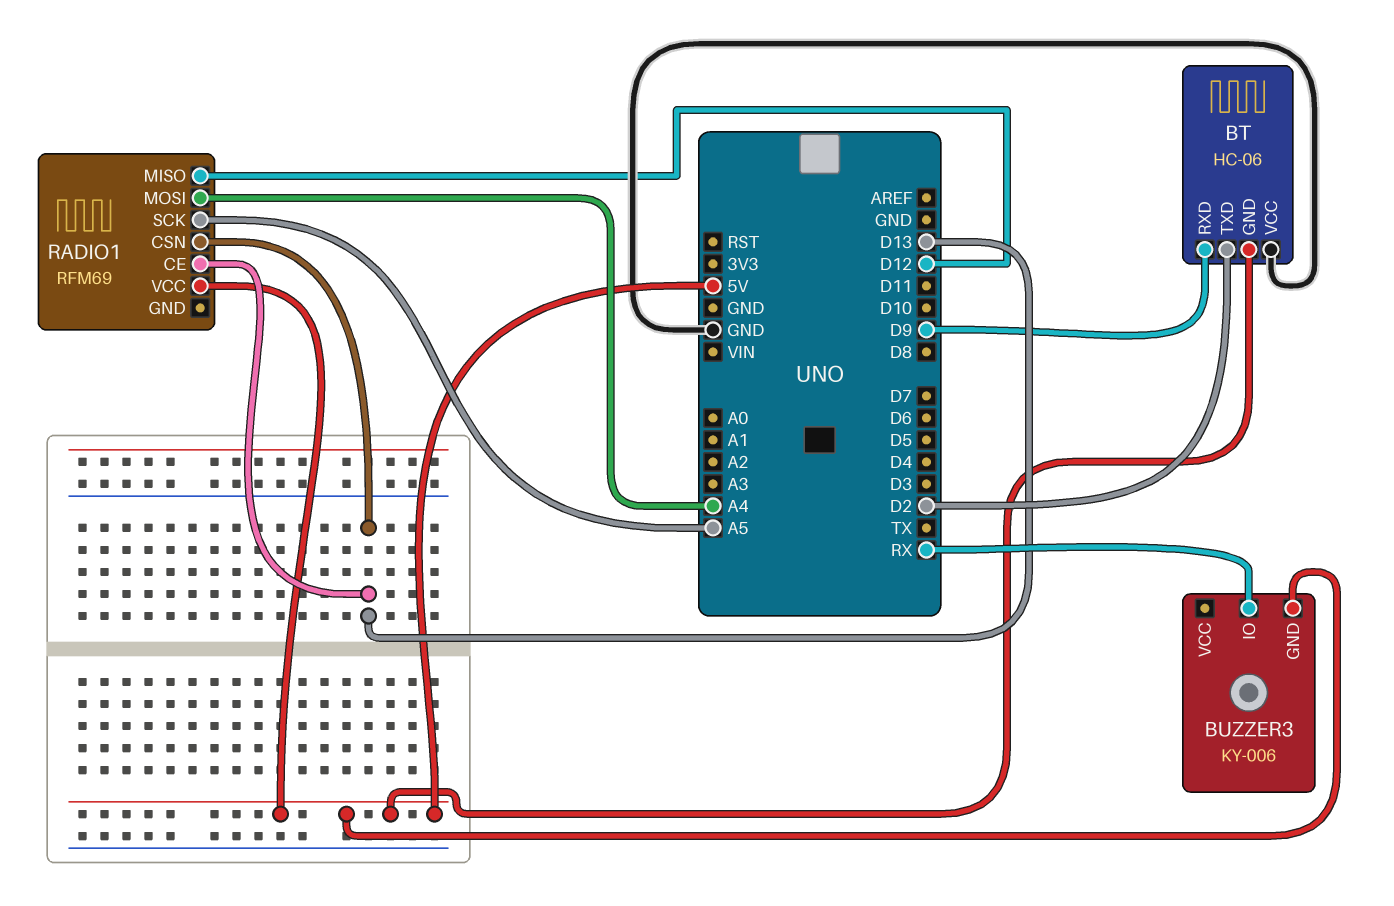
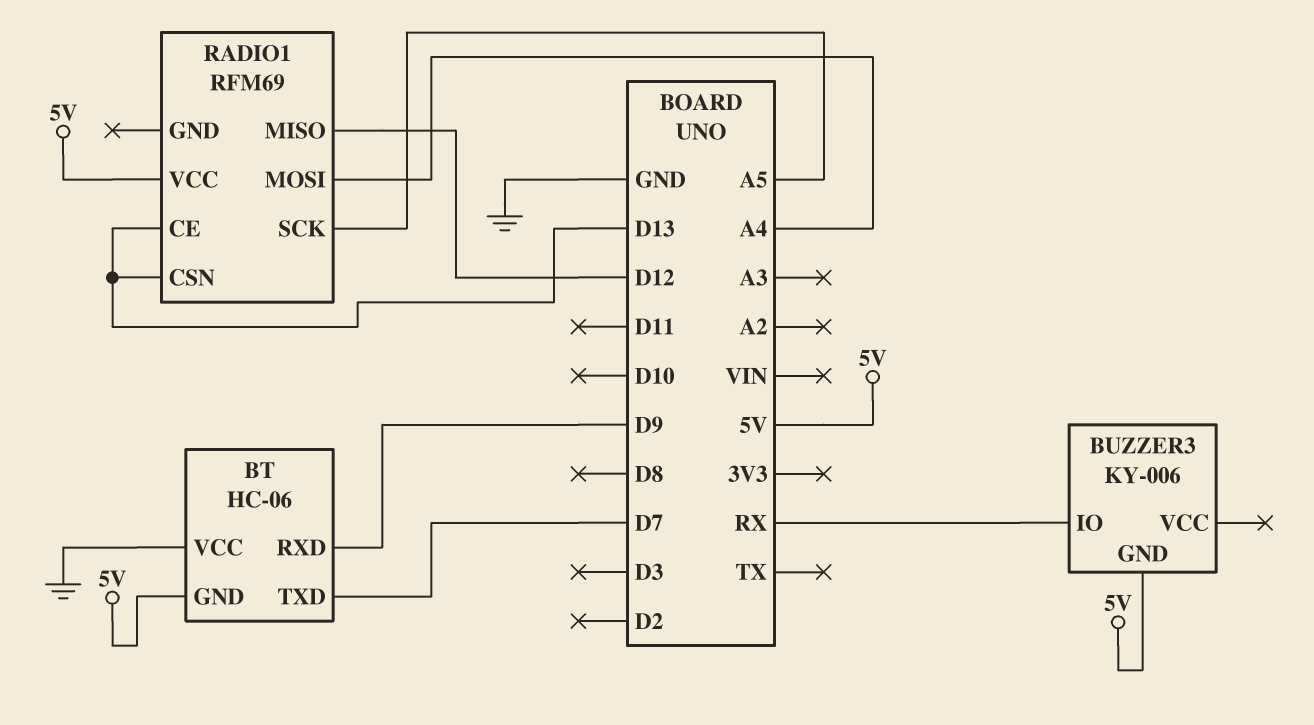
BT pin TXD: D2 -> D7

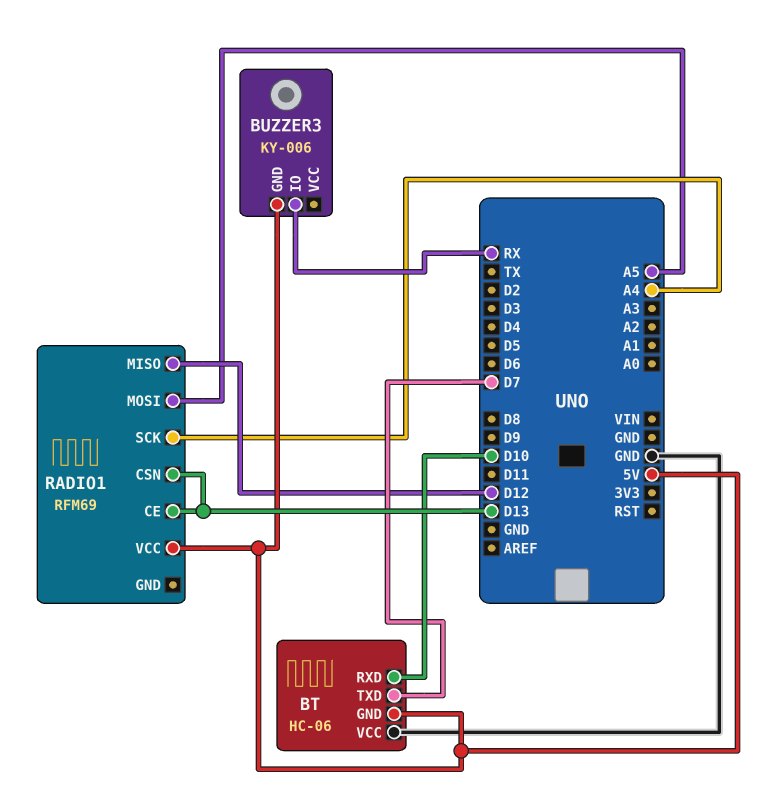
BT pin RXD: D9 -> D10
RADIO1 pin MOSI: A4 -> A5
RADIO1 pin SCK: A5 -> A4

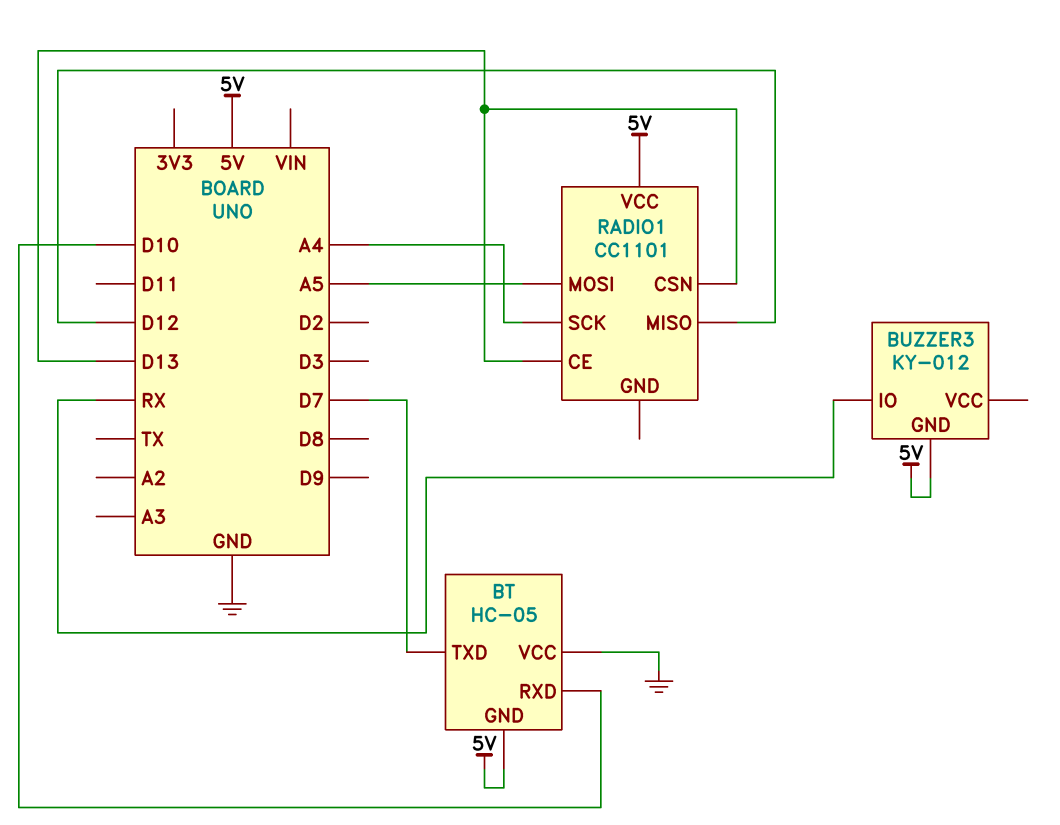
BT: HC-06 -> HC-05
BUZZER3: KY-006 -> KY-012
RADIO1: RFM69 -> CC1101

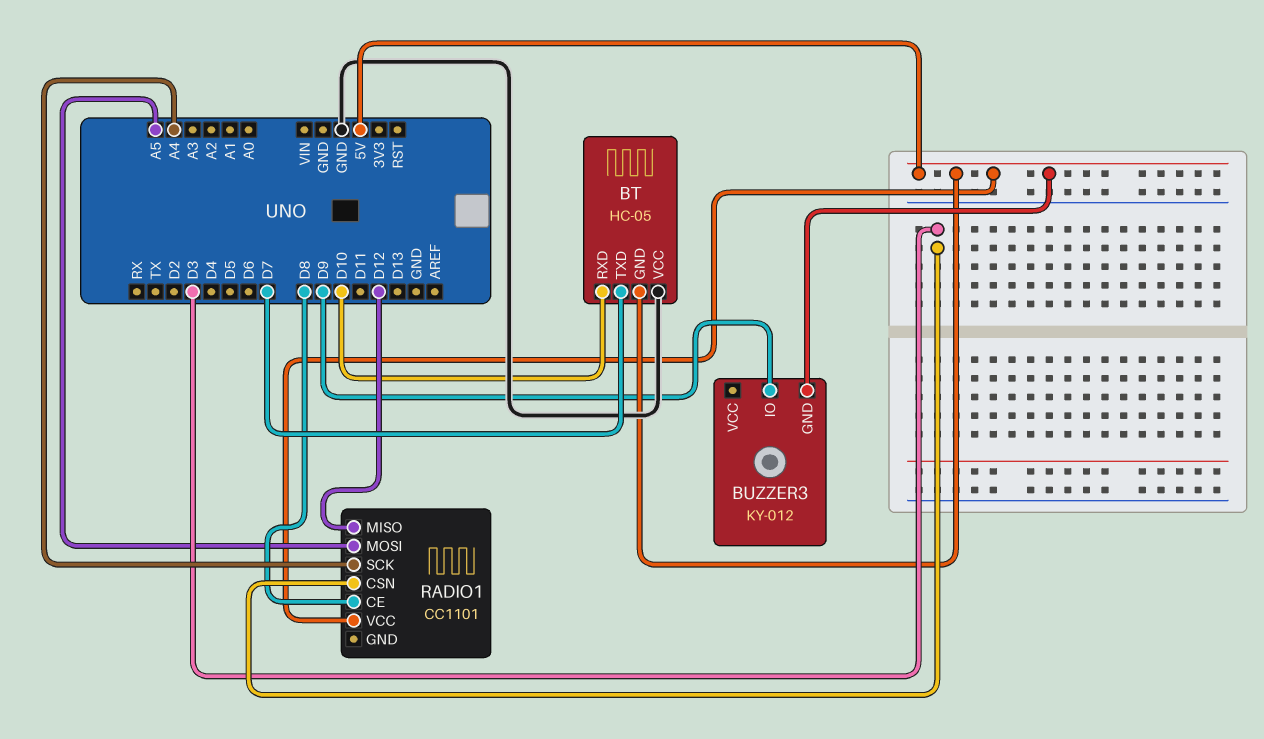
BUZZER3 pin IO: RX -> D9
RADIO1 pin CE: D13 -> D8
RADIO1 pin CSN: D13 -> D3

